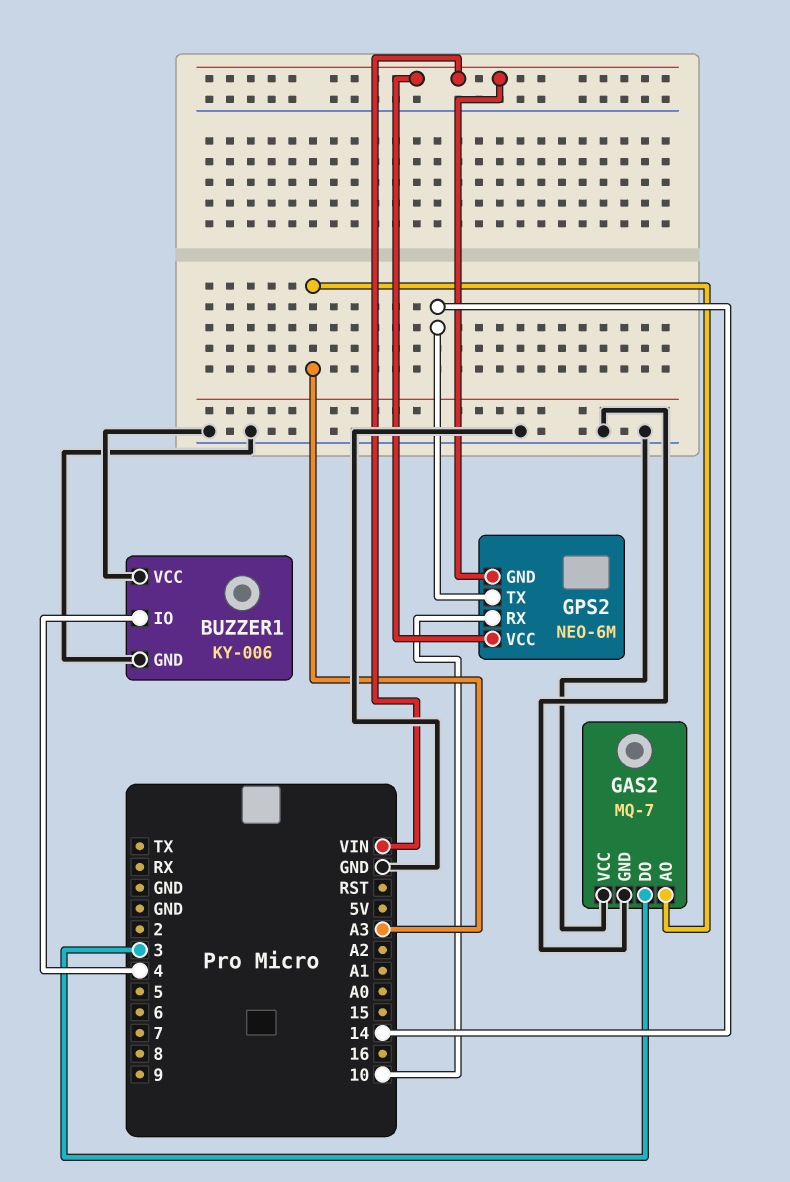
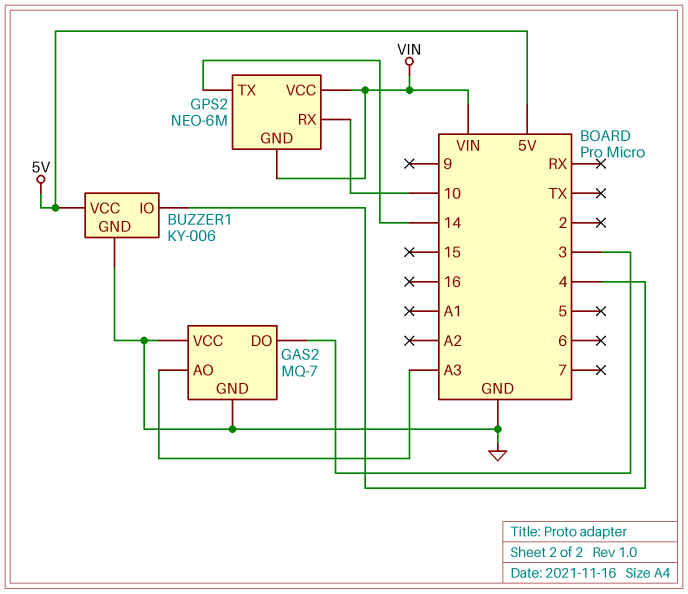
BUZZER1 pin VCC: GND -> 5V

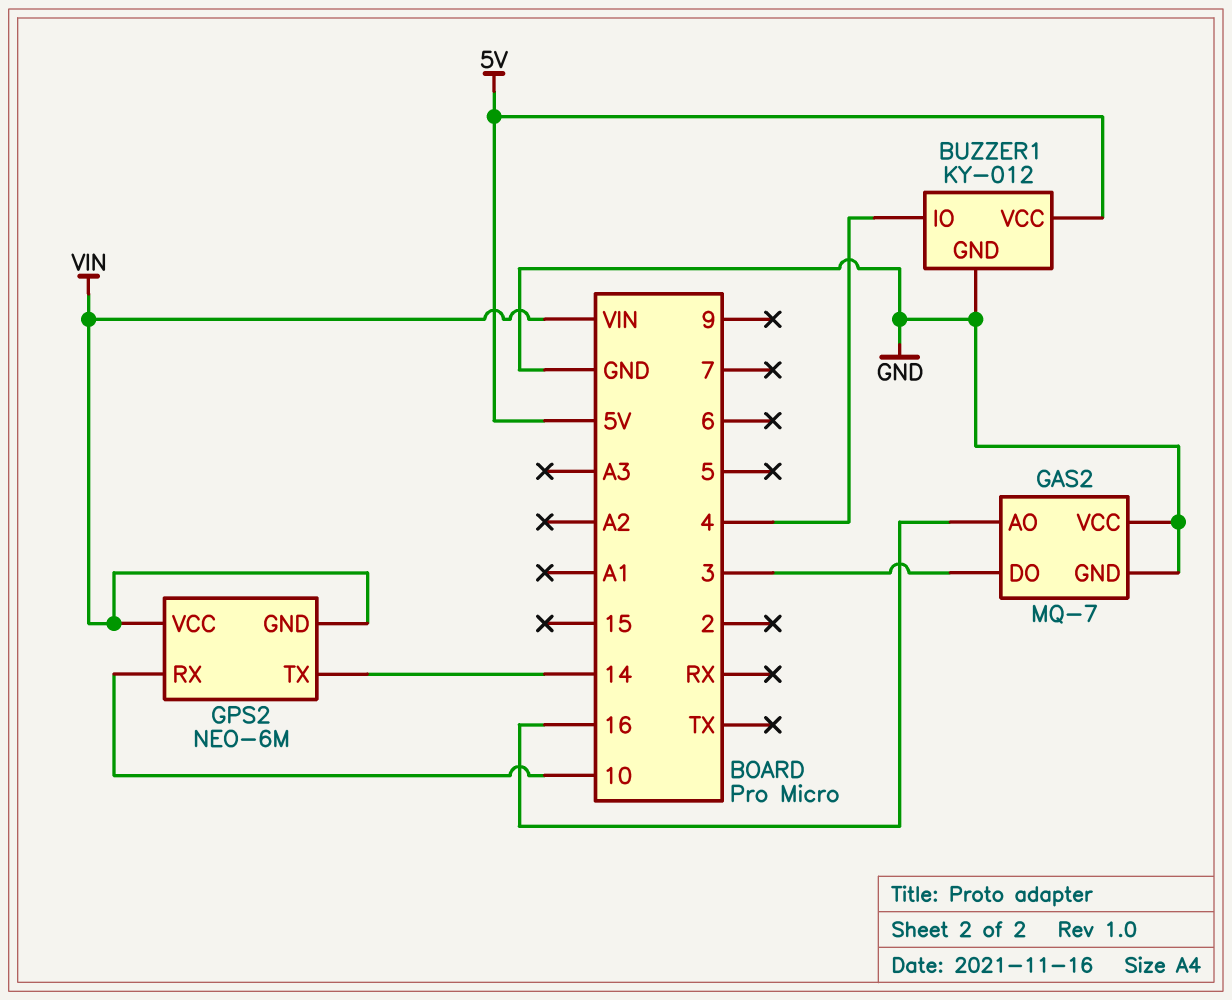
BUZZER1: KY-006 -> KY-012
GAS2 pin AO: A3 -> 16

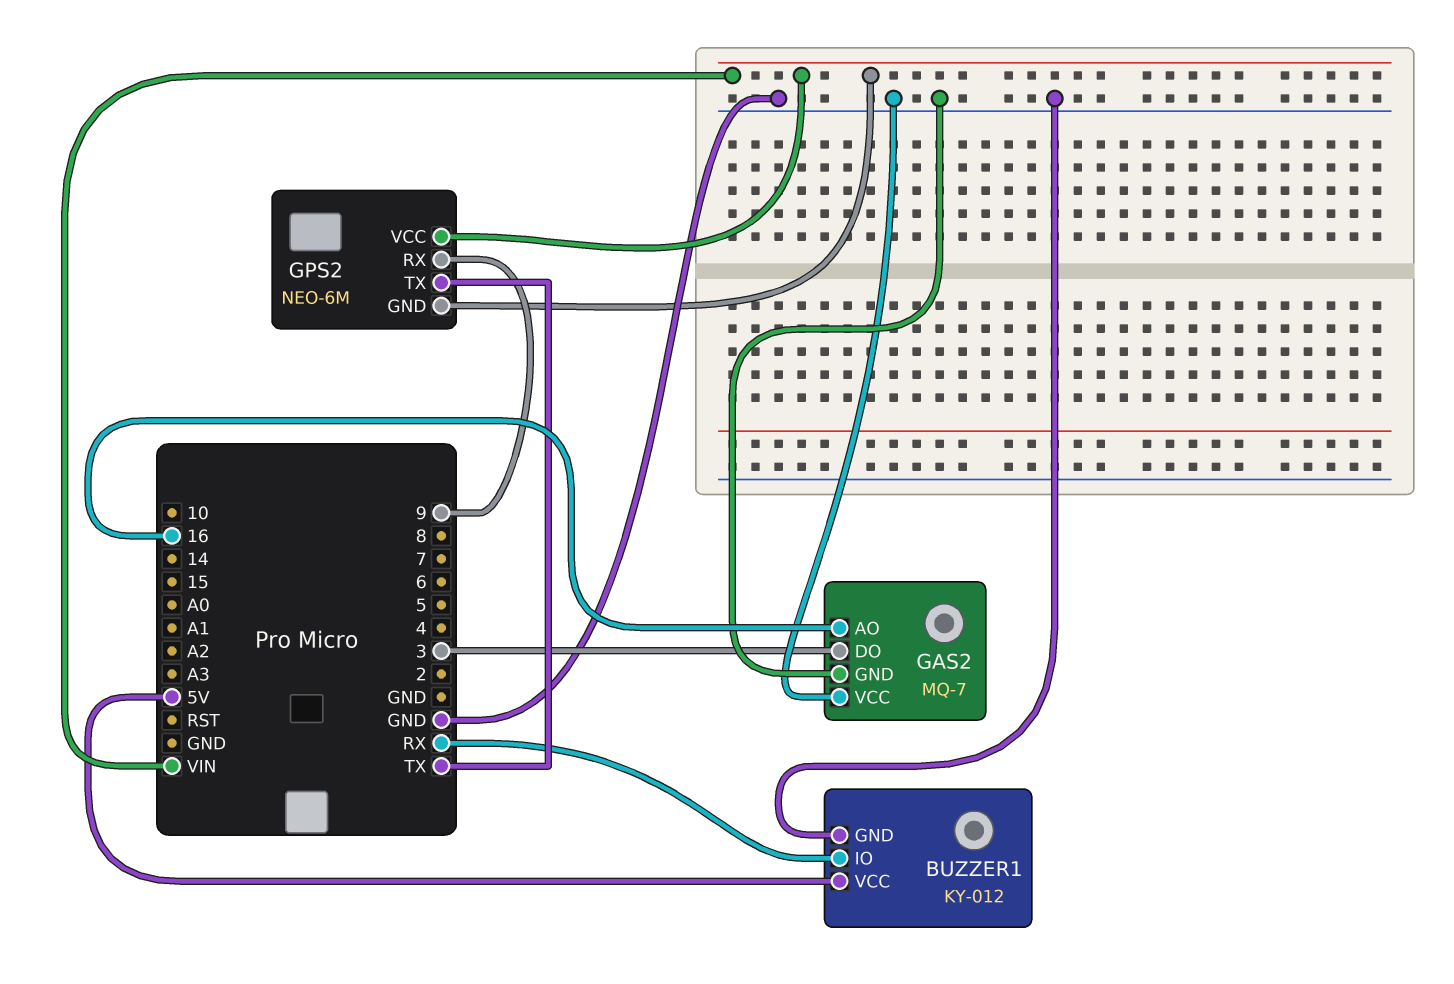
BUZZER1 pin IO: 4 -> RX
GPS2 pin RX: 10 -> 9
GPS2 pin TX: 14 -> TX

